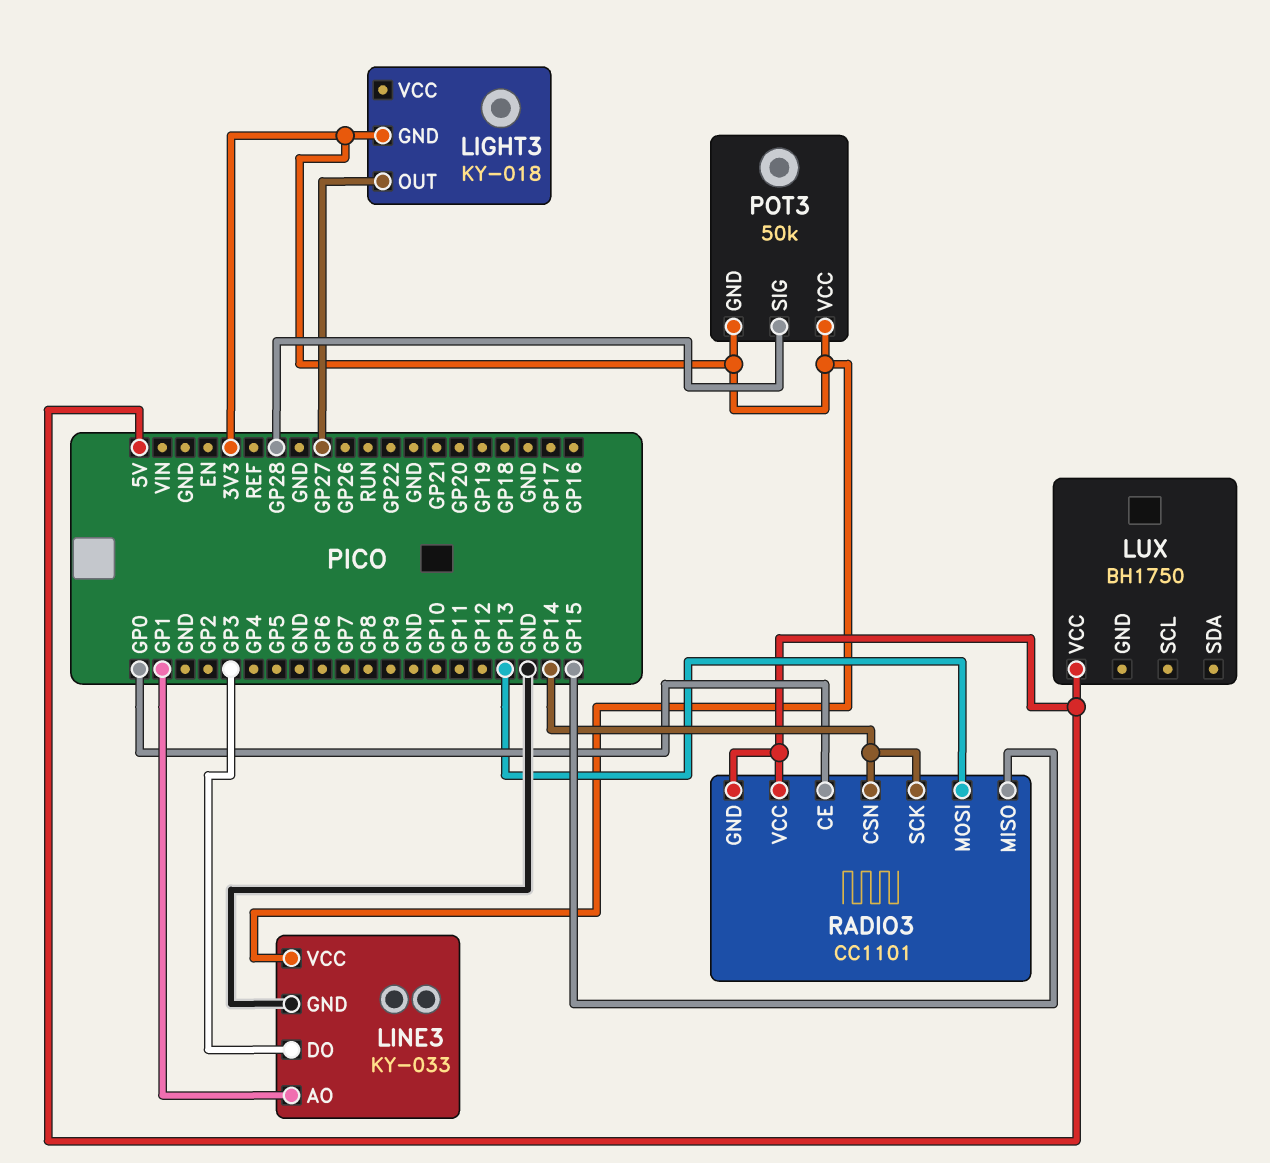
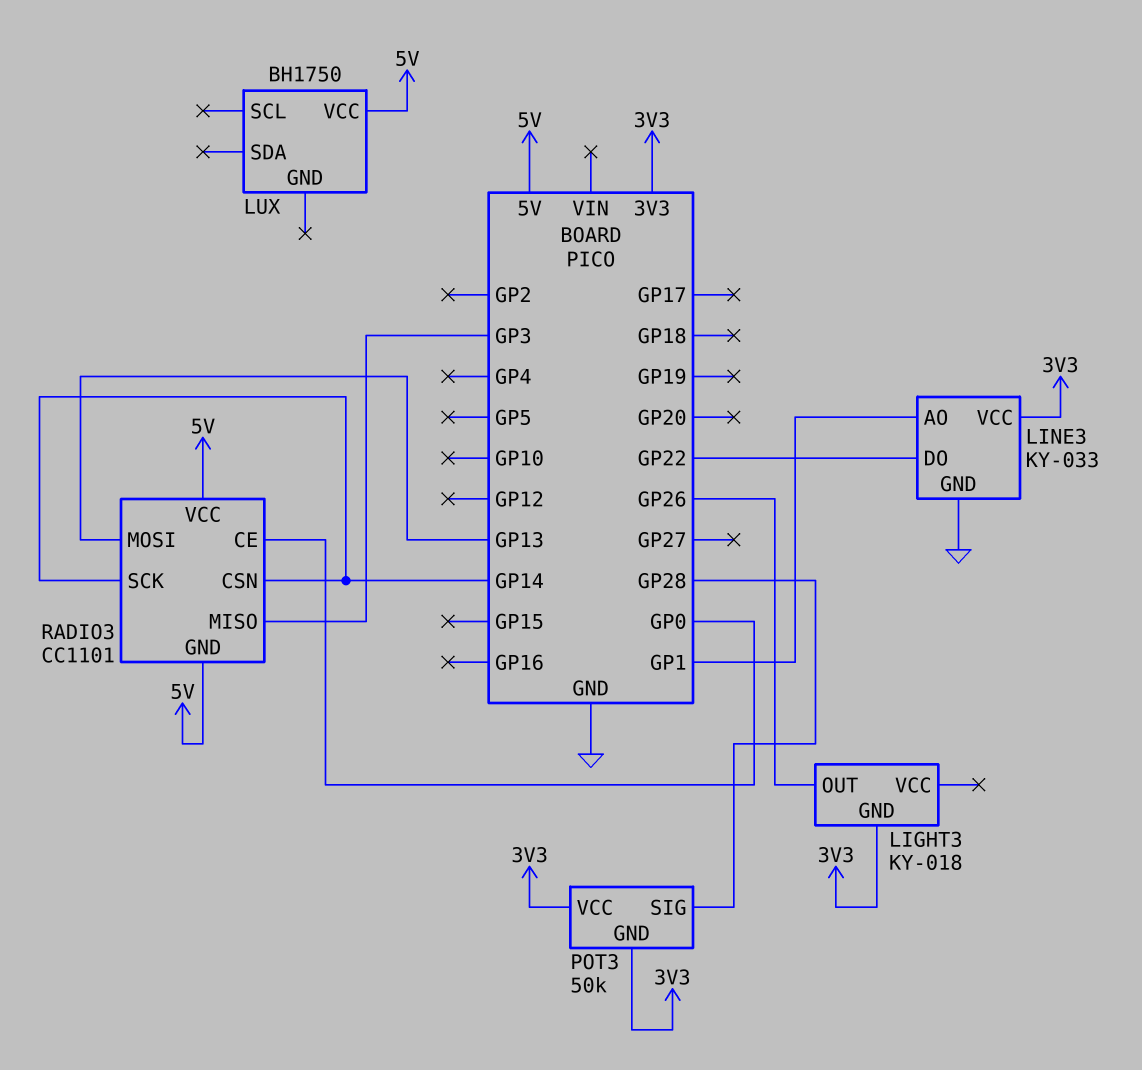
LIGHT3 pin OUT: GP27 -> GP26
LINE3 pin DO: GP3 -> GP22
RADIO3 pin MISO: GP15 -> GP3

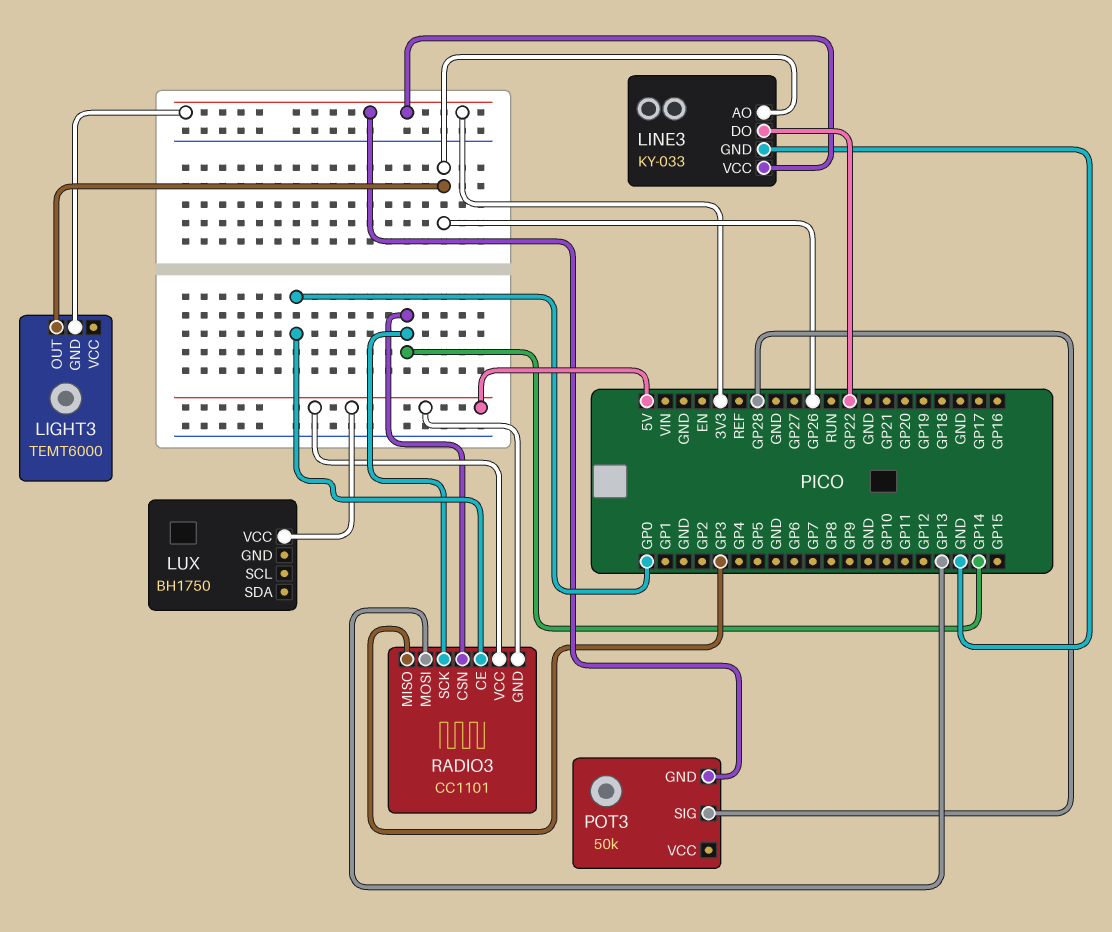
LIGHT3: KY-018 -> TEMT6000
LINE3 pin AO: GP1 -> GP26
POT3 pin VCC: 3V3 -> none

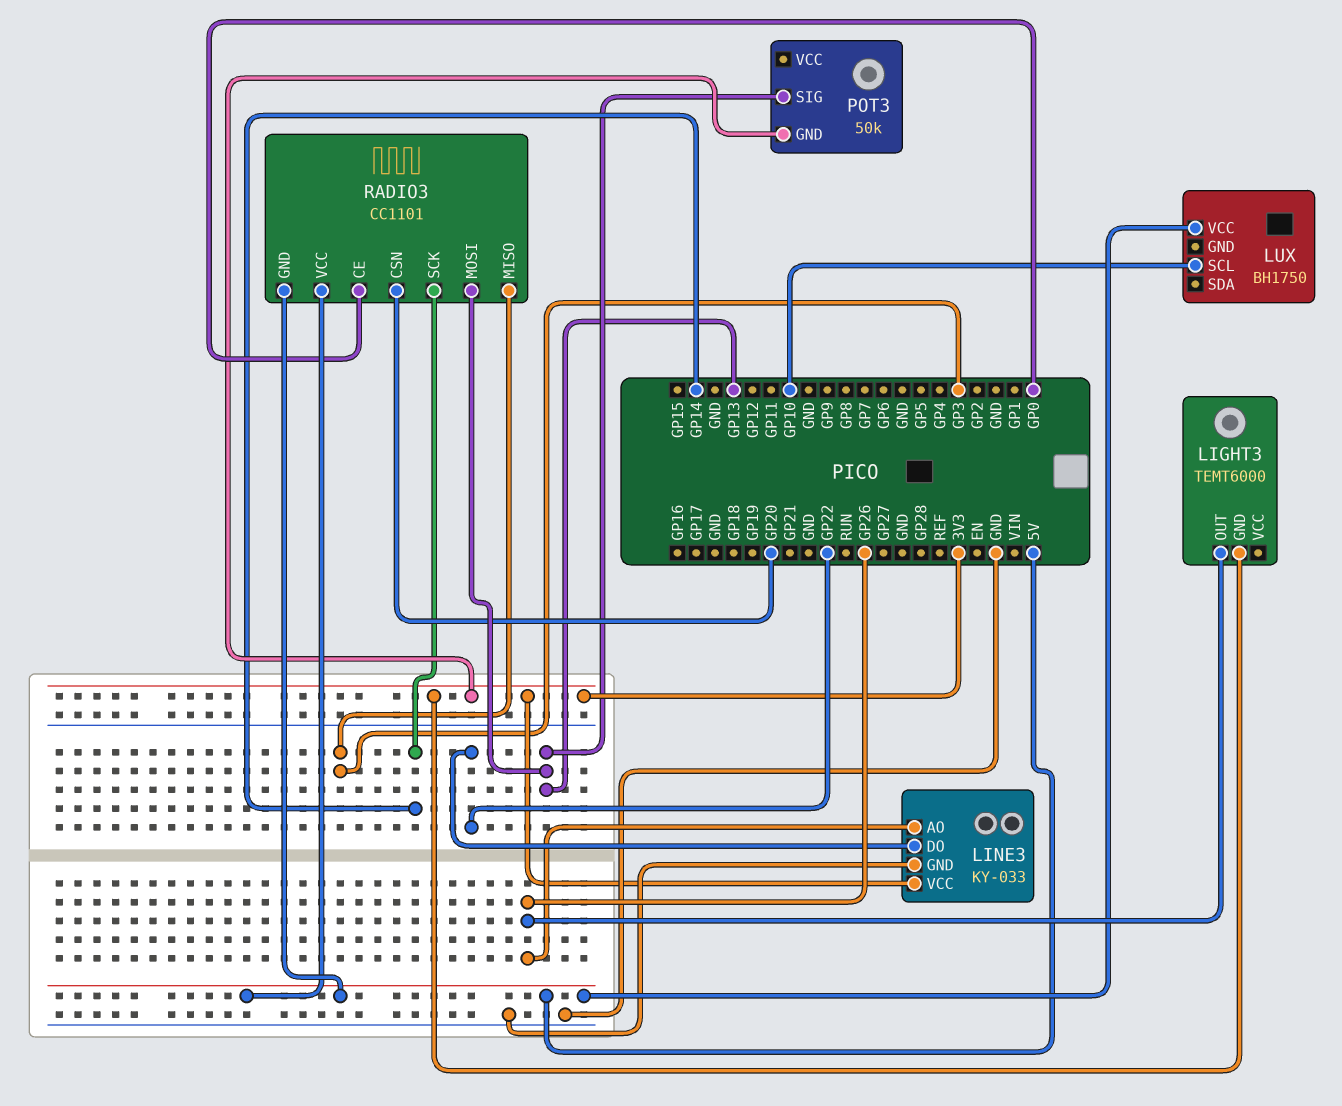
LUX pin SCL: none -> GP10
POT3 pin SIG: GP28 -> GP13
RADIO3 pin CSN: GP14 -> GP20

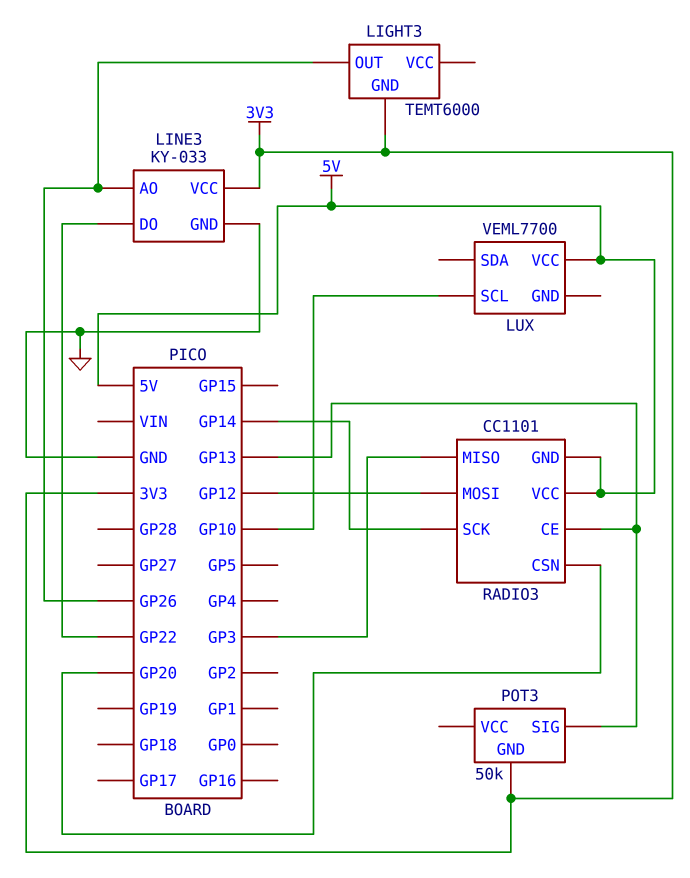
LUX: BH1750 -> VEML7700
RADIO3 pin CE: GP0 -> GP13
RADIO3 pin MOSI: GP13 -> GP12

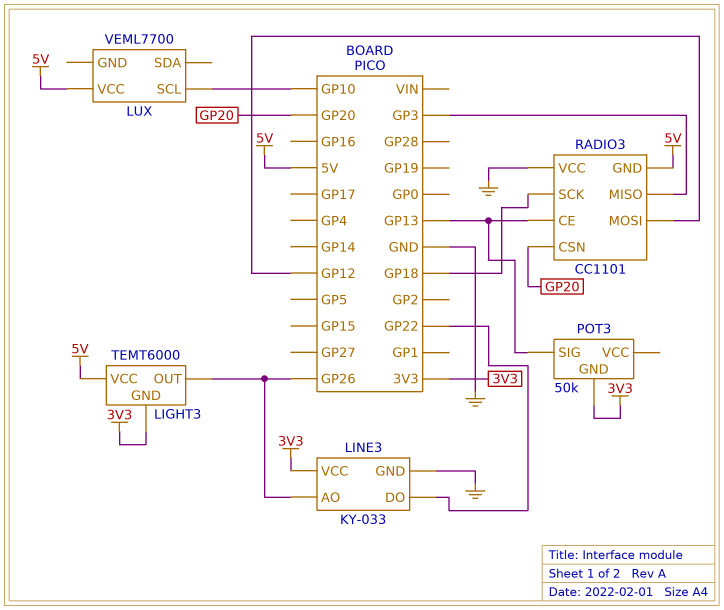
LIGHT3 pin VCC: none -> 5V
RADIO3 pin SCK: GP14 -> GP18
RADIO3 pin VCC: 5V -> GND

